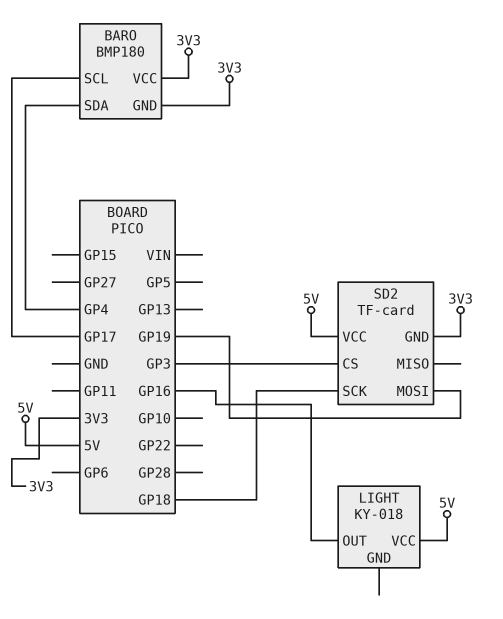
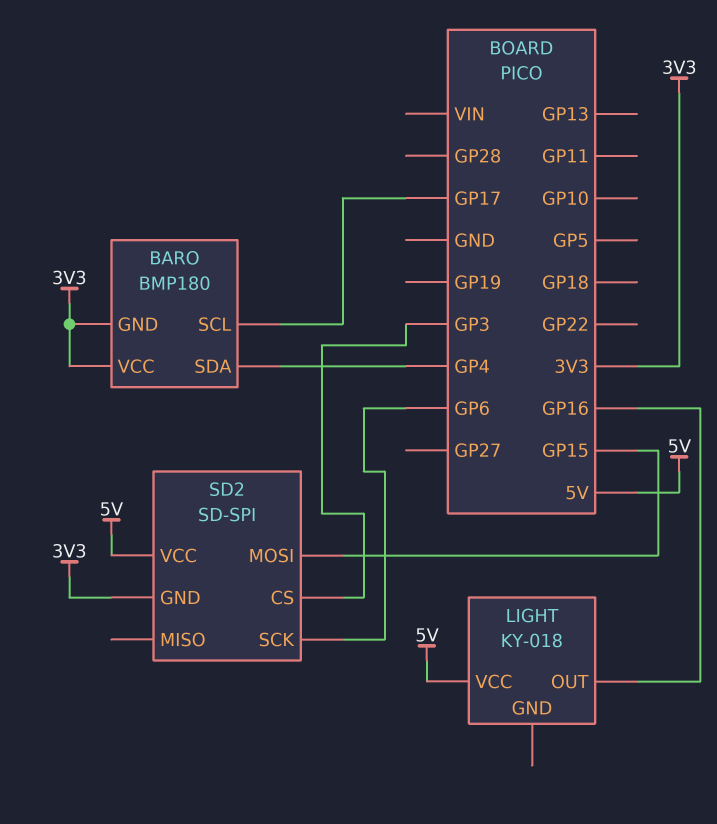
SD2: TF-card -> SD-SPI
SD2 pin MOSI: GP19 -> GP15
SD2 pin SCK: GP18 -> GP6

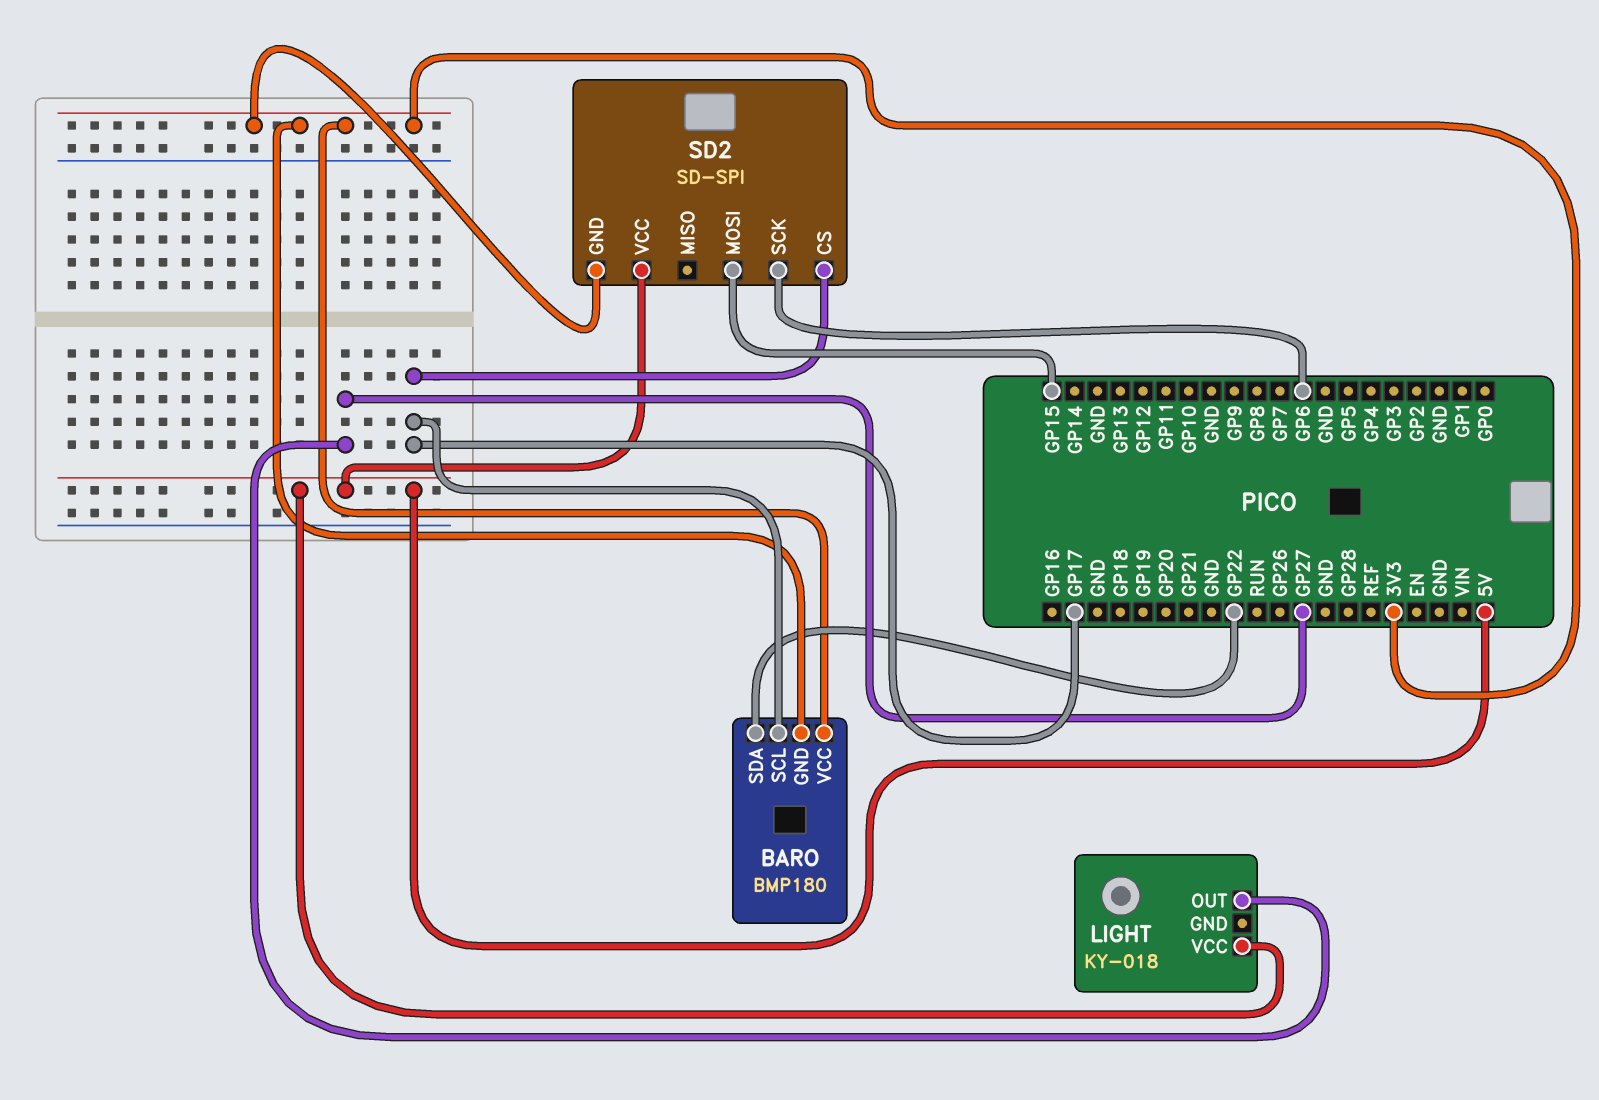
BARO pin SDA: GP4 -> GP22
LIGHT pin OUT: GP16 -> GP27
SD2 pin CS: GP3 -> GP17

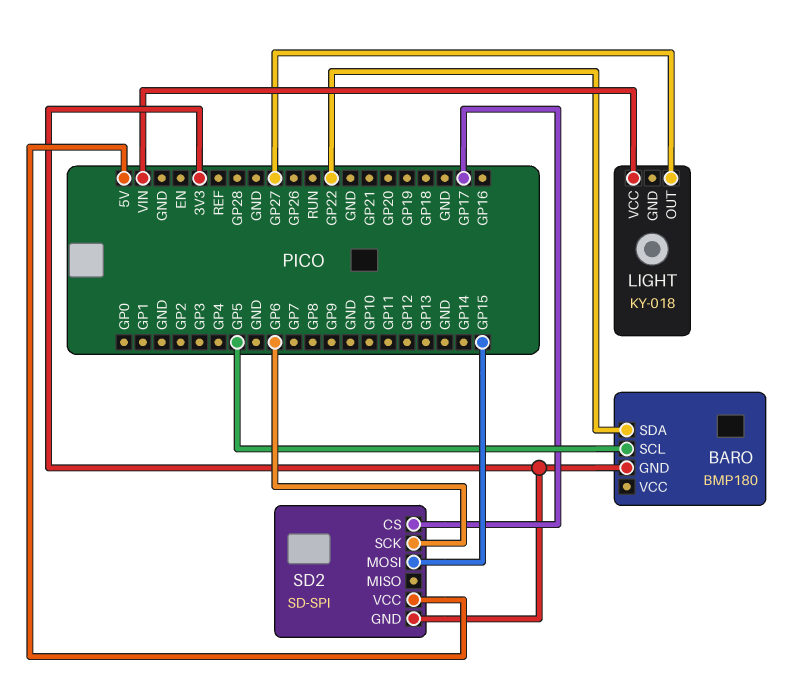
BARO pin SCL: GP17 -> GP5
BARO pin VCC: 3V3 -> none
LIGHT pin VCC: 5V -> VIN

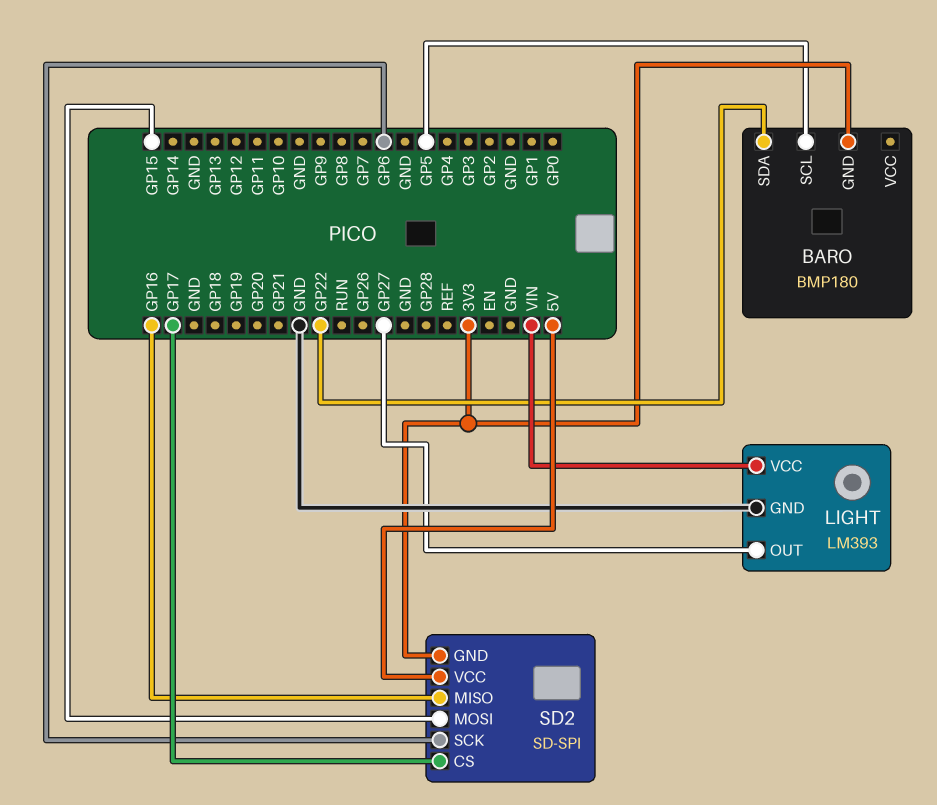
LIGHT: KY-018 -> LM393
LIGHT pin GND: none -> GND
SD2 pin MISO: none -> GP16

